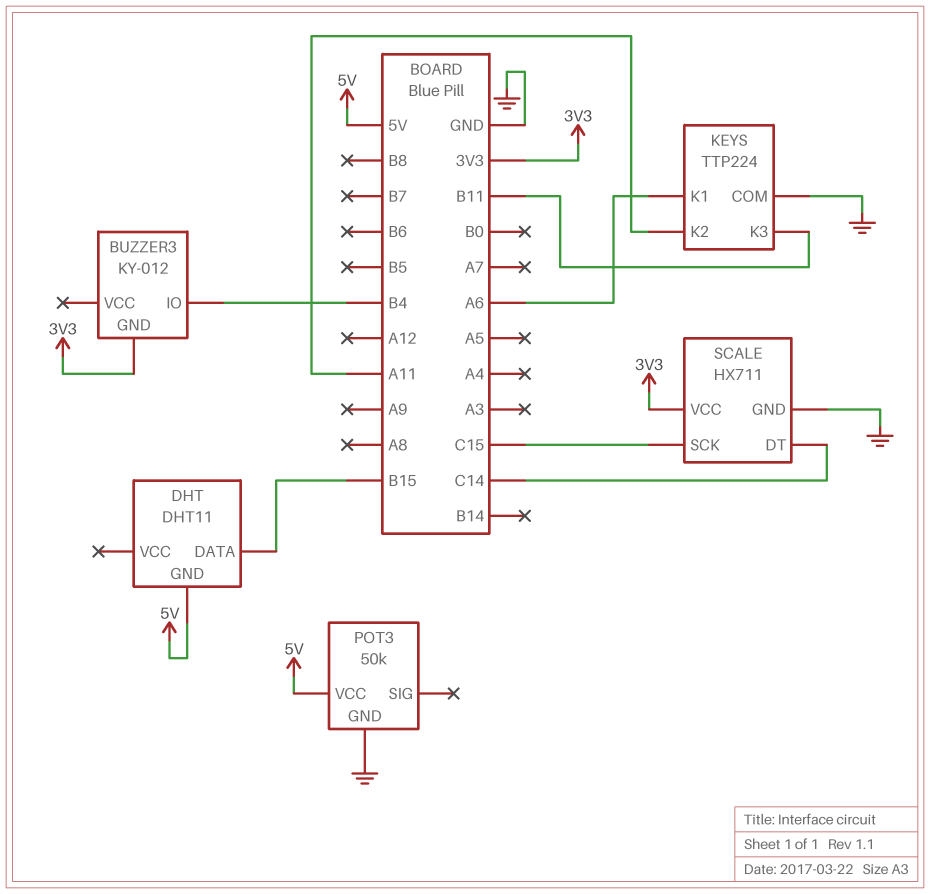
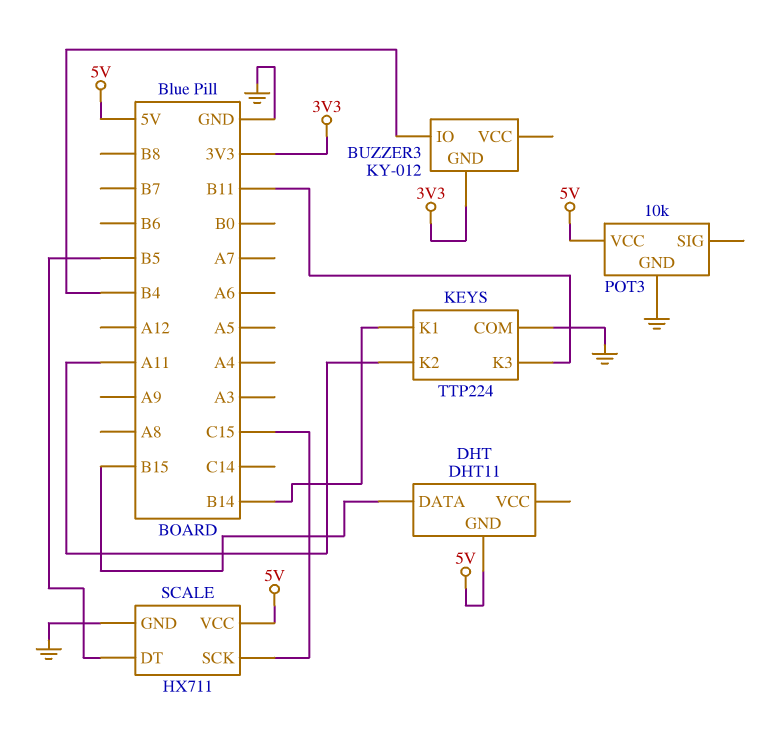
KEYS pin K1: A6 -> B14
POT3: 50k -> 10k
SCALE pin DT: C14 -> B5
SCALE pin VCC: 3V3 -> 5V

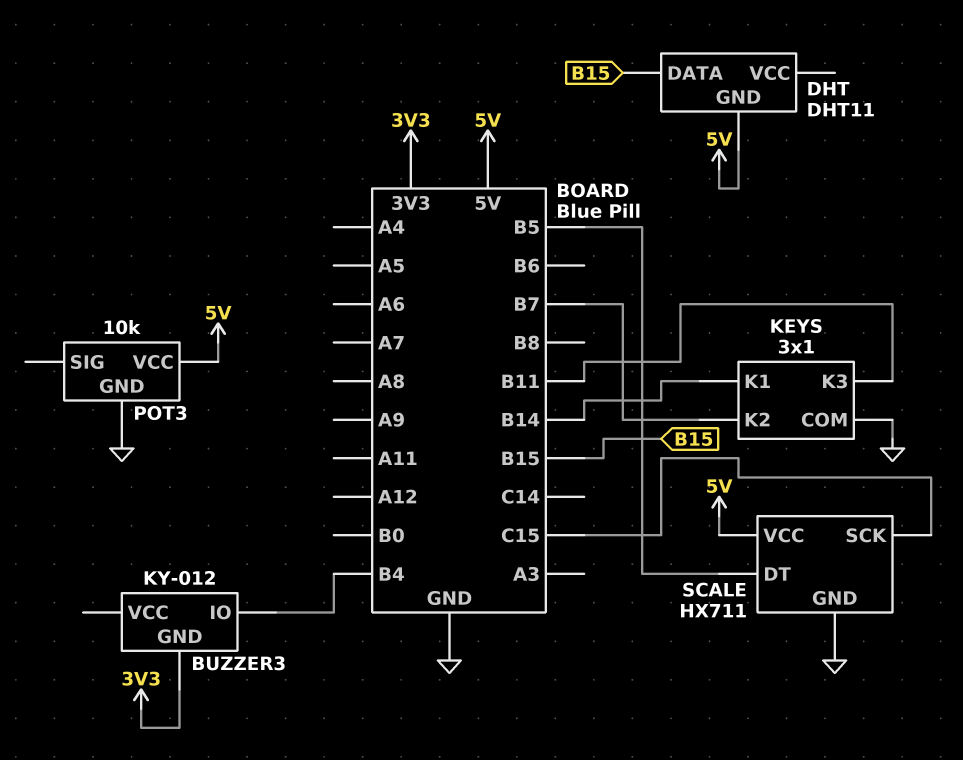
KEYS: TTP224 -> 3x1
KEYS pin K2: A11 -> B7

